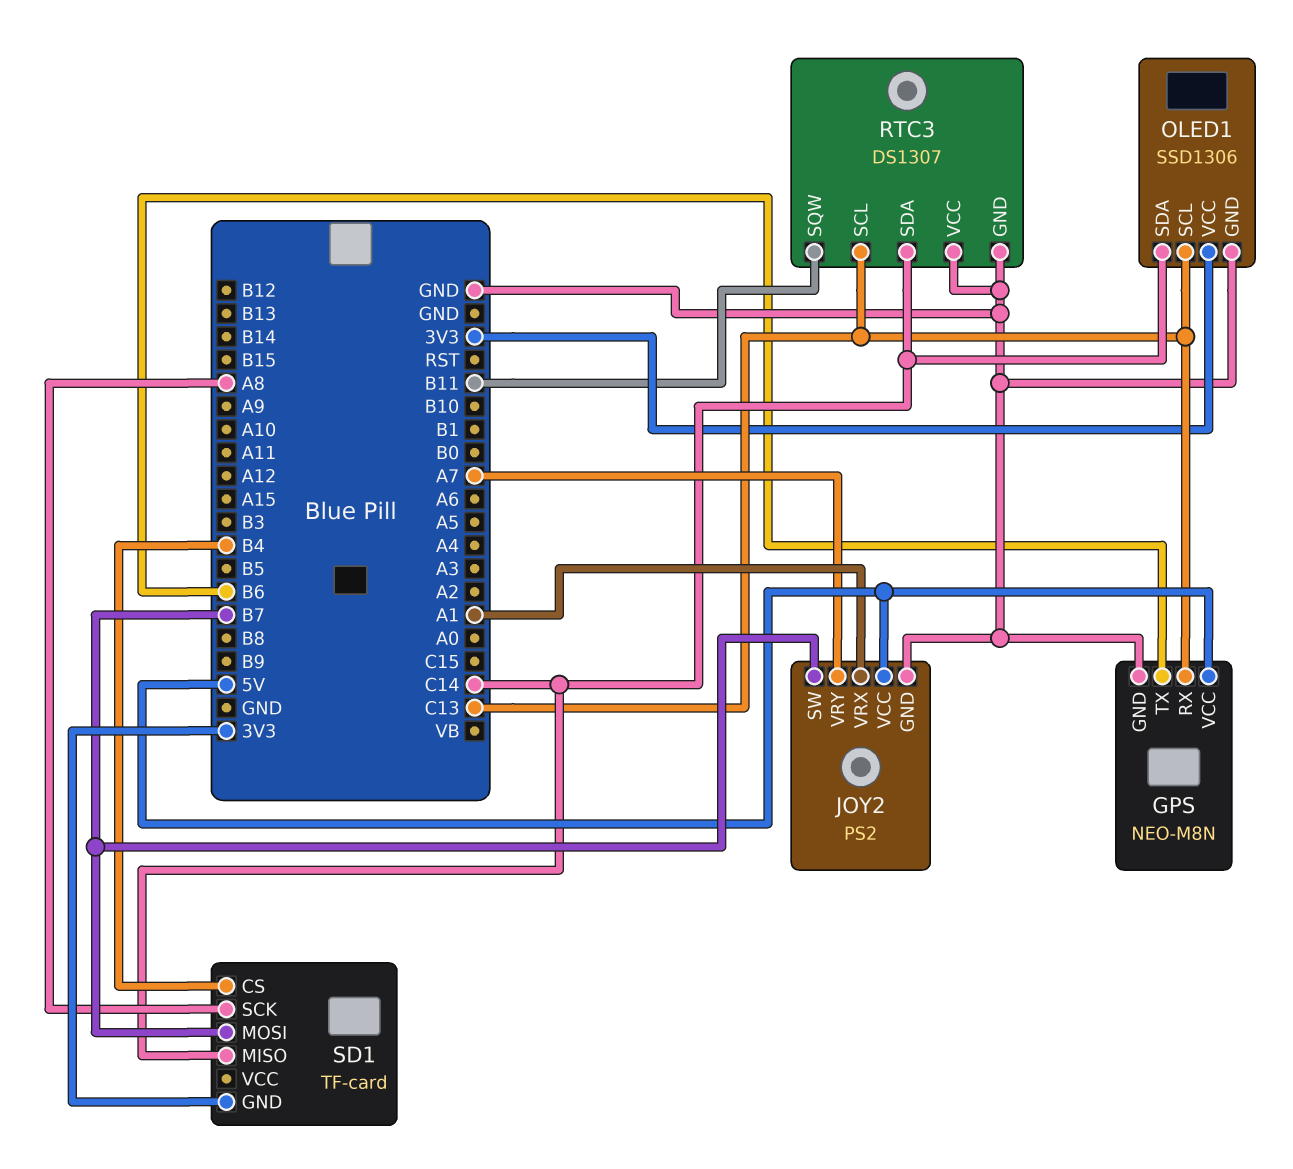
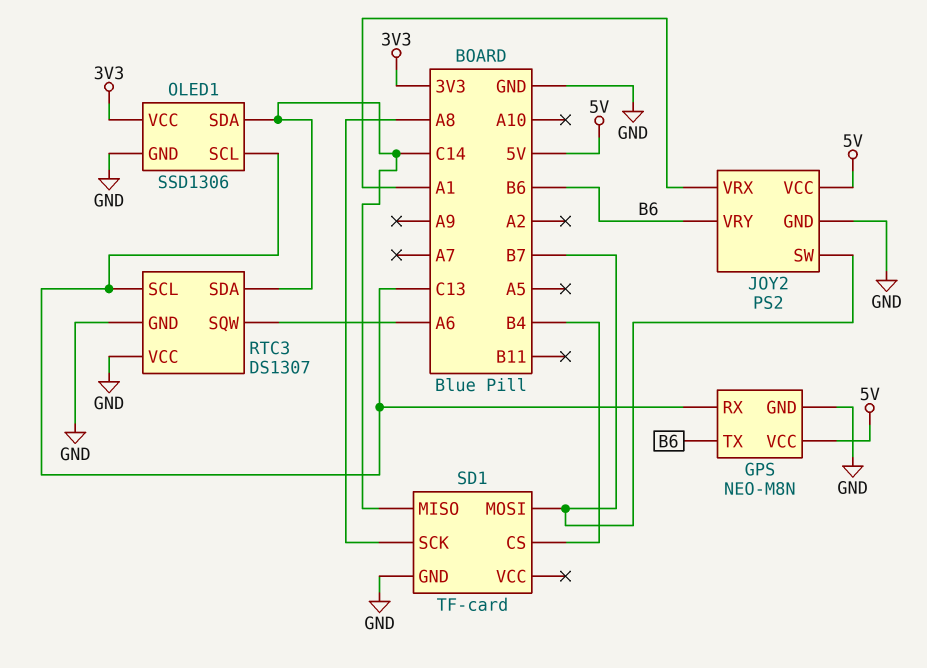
JOY2 pin VRY: A7 -> B6
RTC3 pin SQW: B11 -> A6
SD1 pin GND: 3V3 -> GND

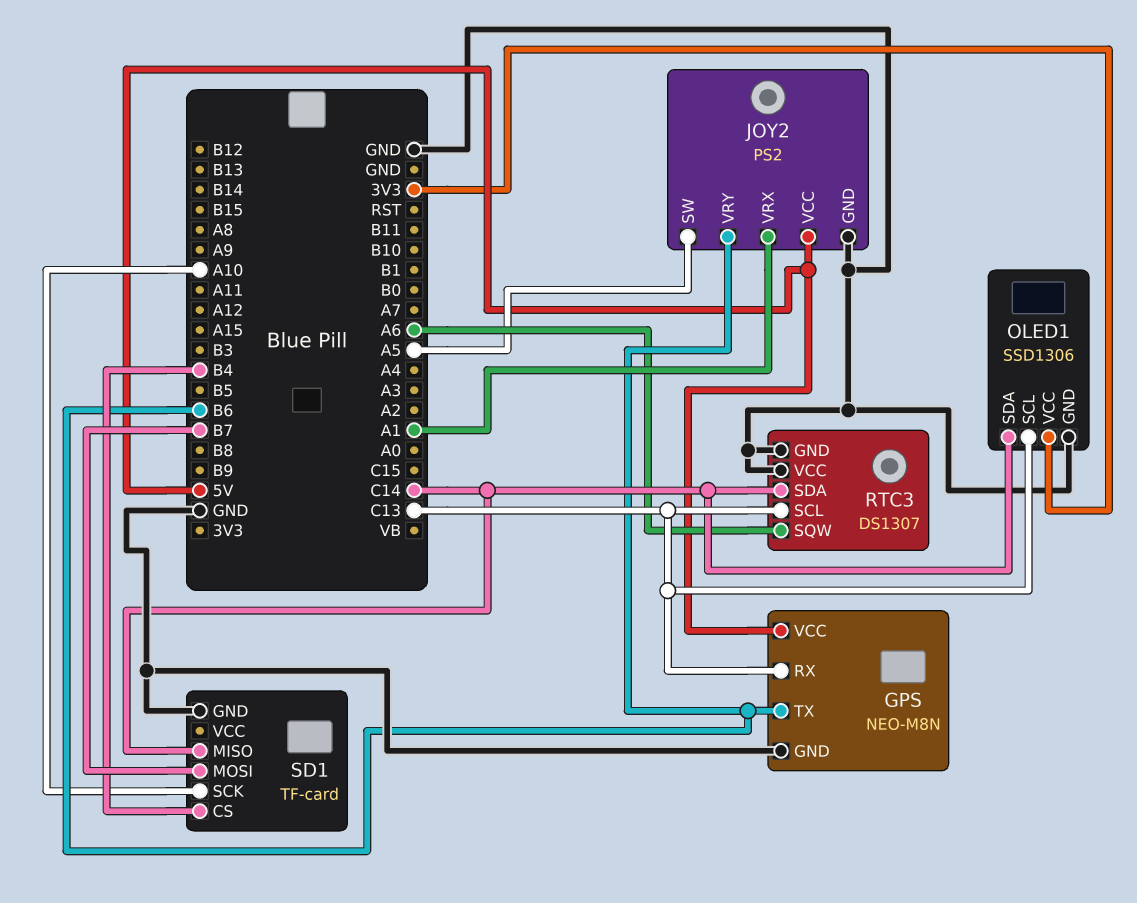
JOY2 pin SW: B7 -> A5
SD1 pin SCK: A8 -> A10

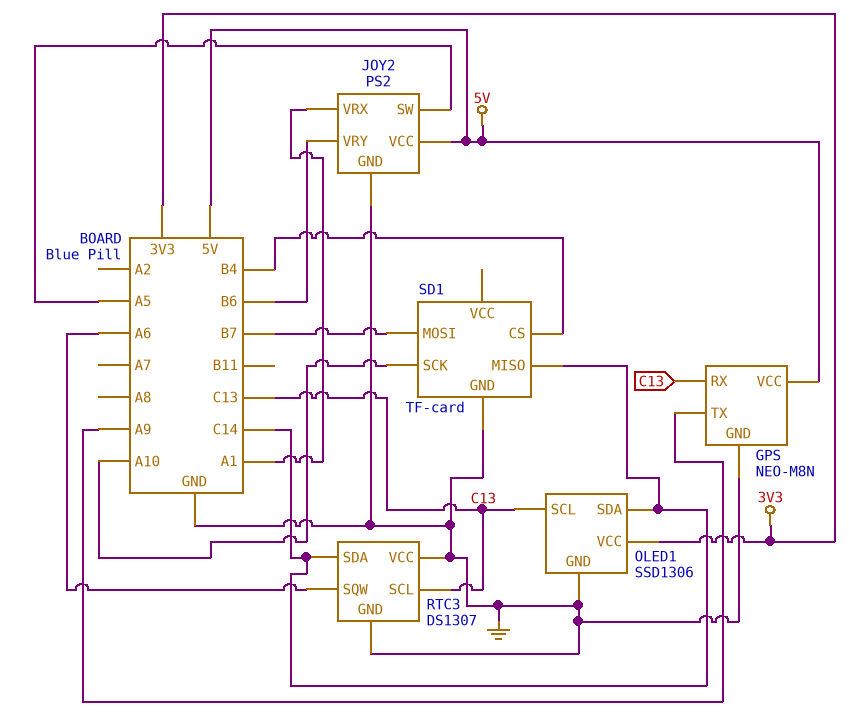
GPS pin TX: B6 -> A9

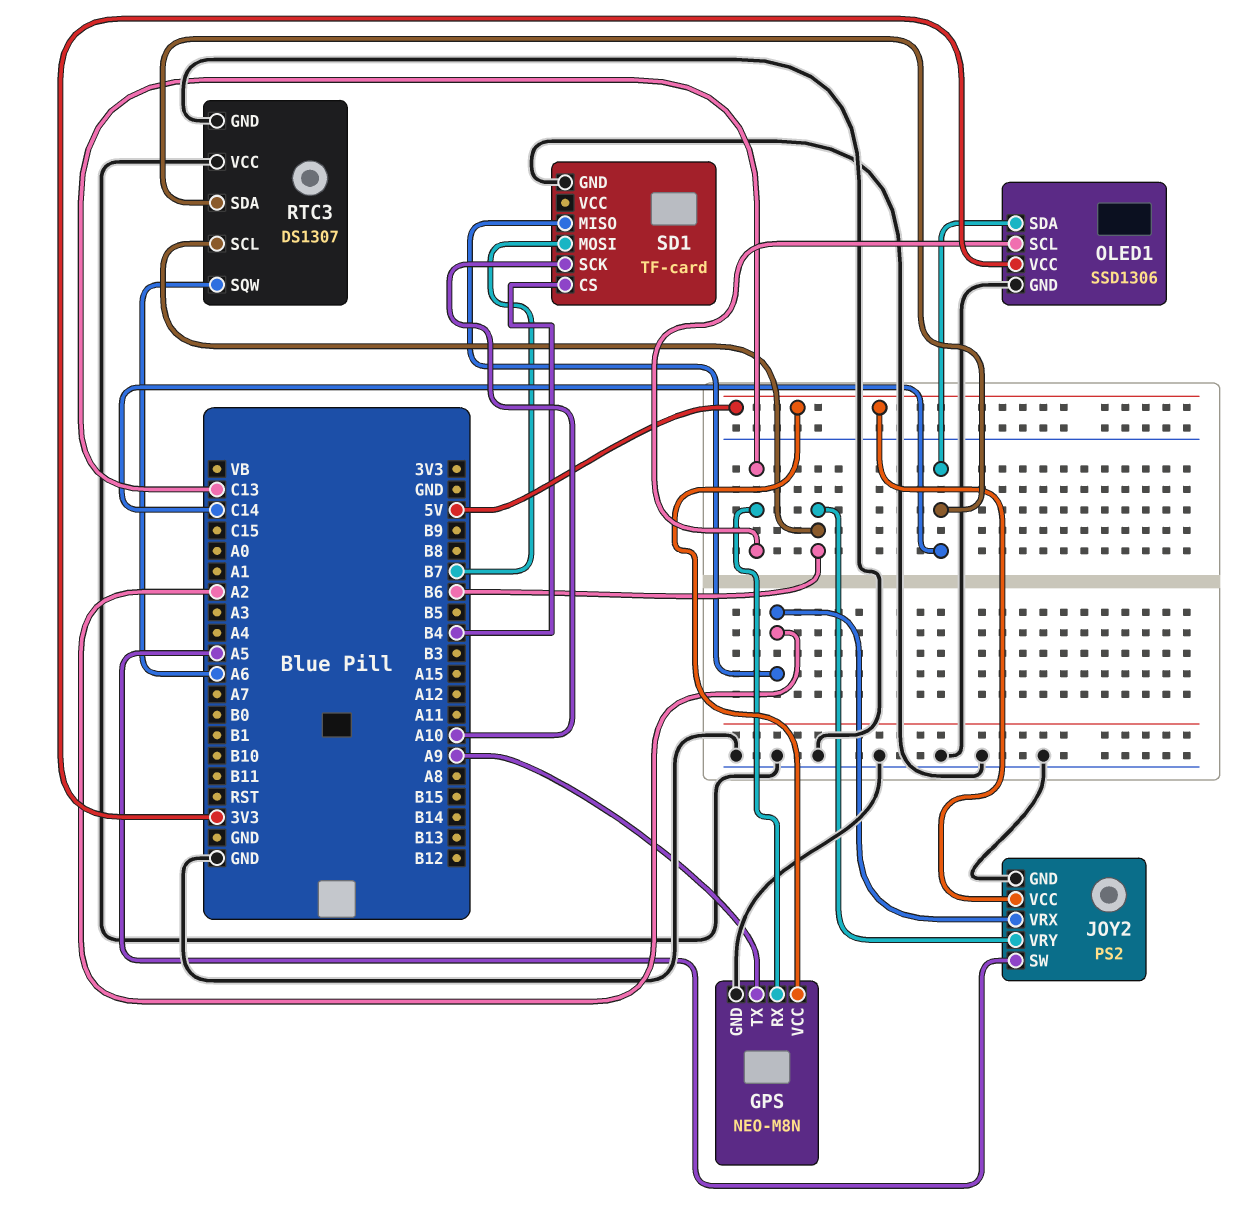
JOY2 pin VRX: A1 -> A2
RTC3 pin SCL: C13 -> B6
SD1 pin MISO: C14 -> A2

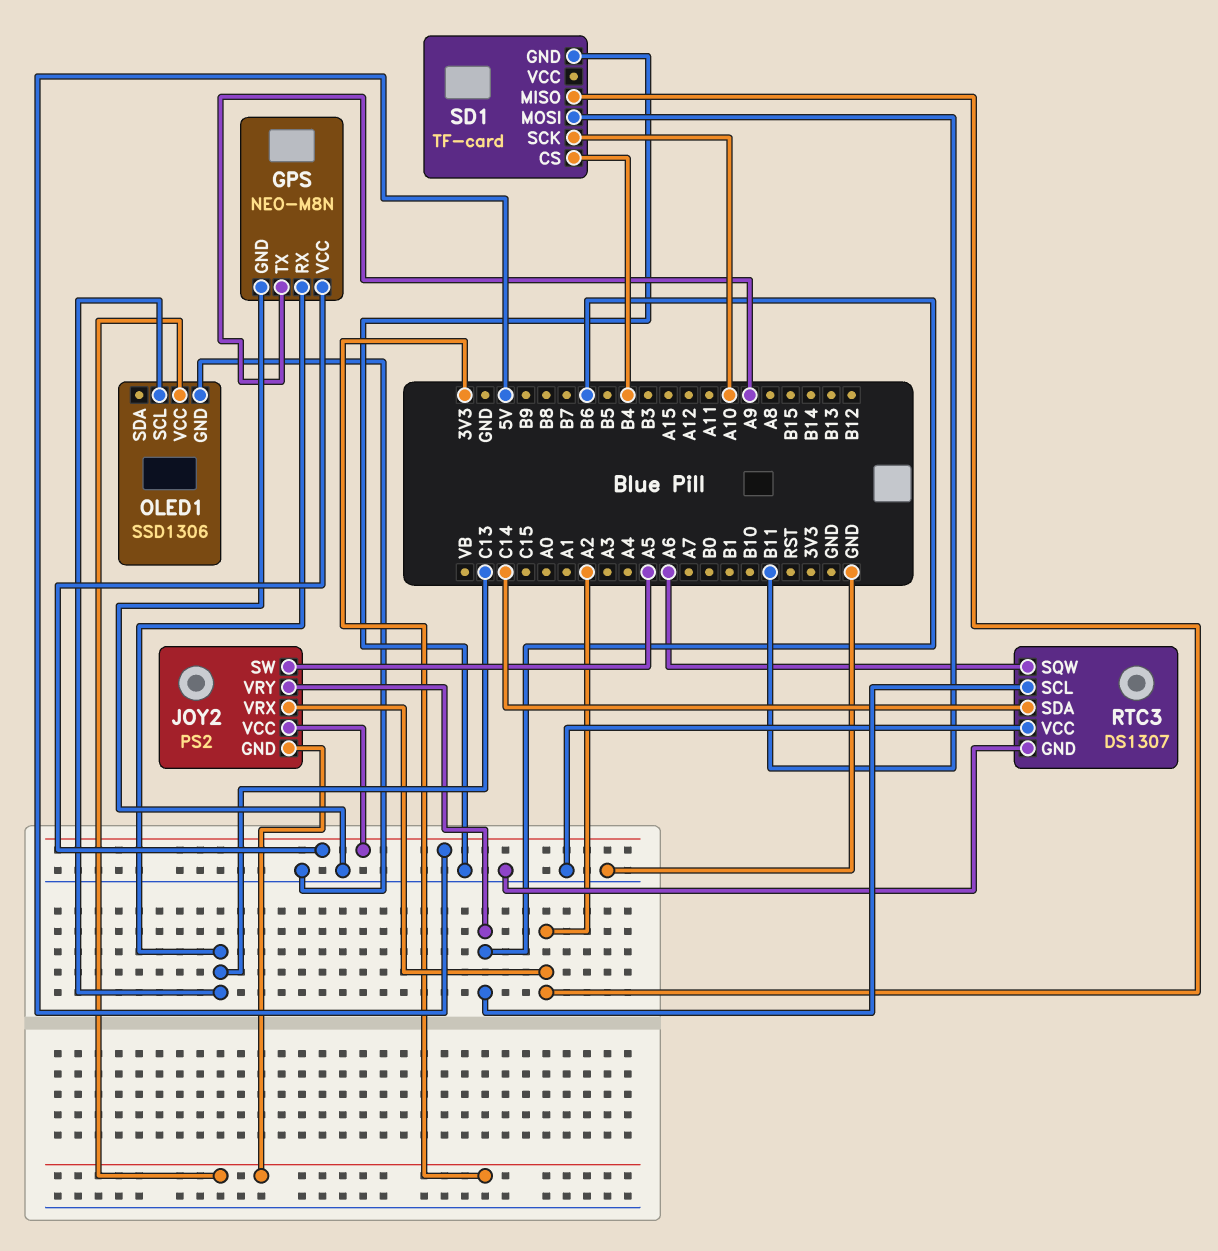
JOY2 pin GND: GND -> 3V3
OLED1 pin SDA: C14 -> none
SD1 pin MOSI: B7 -> B11

